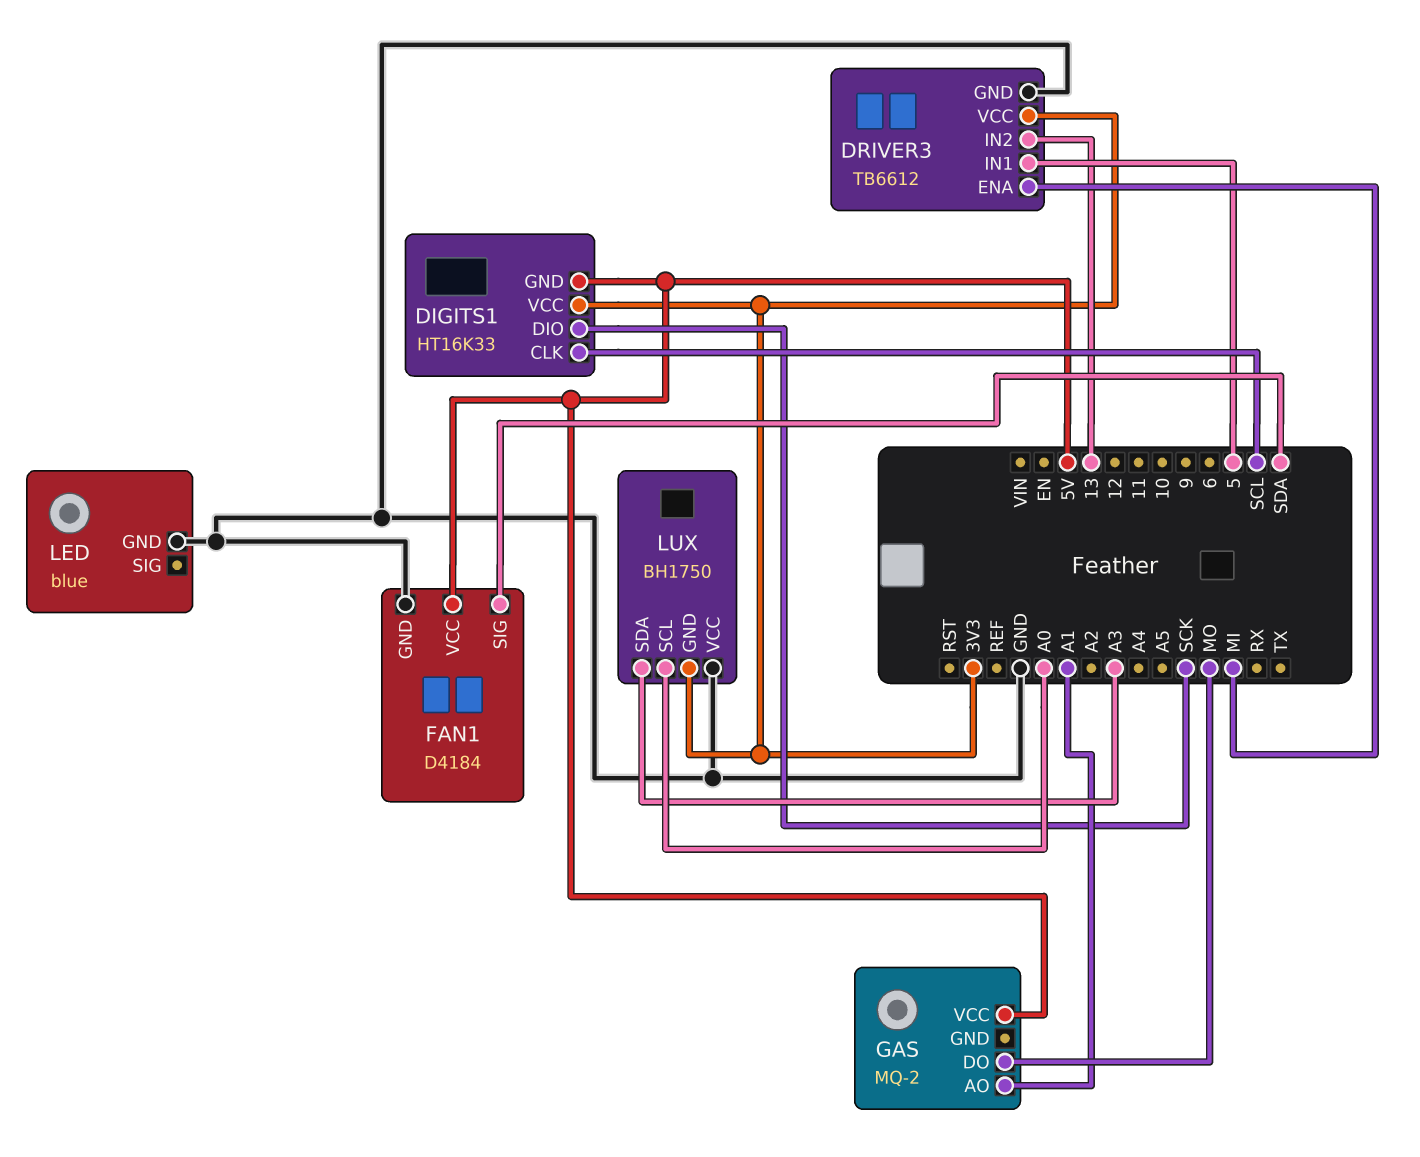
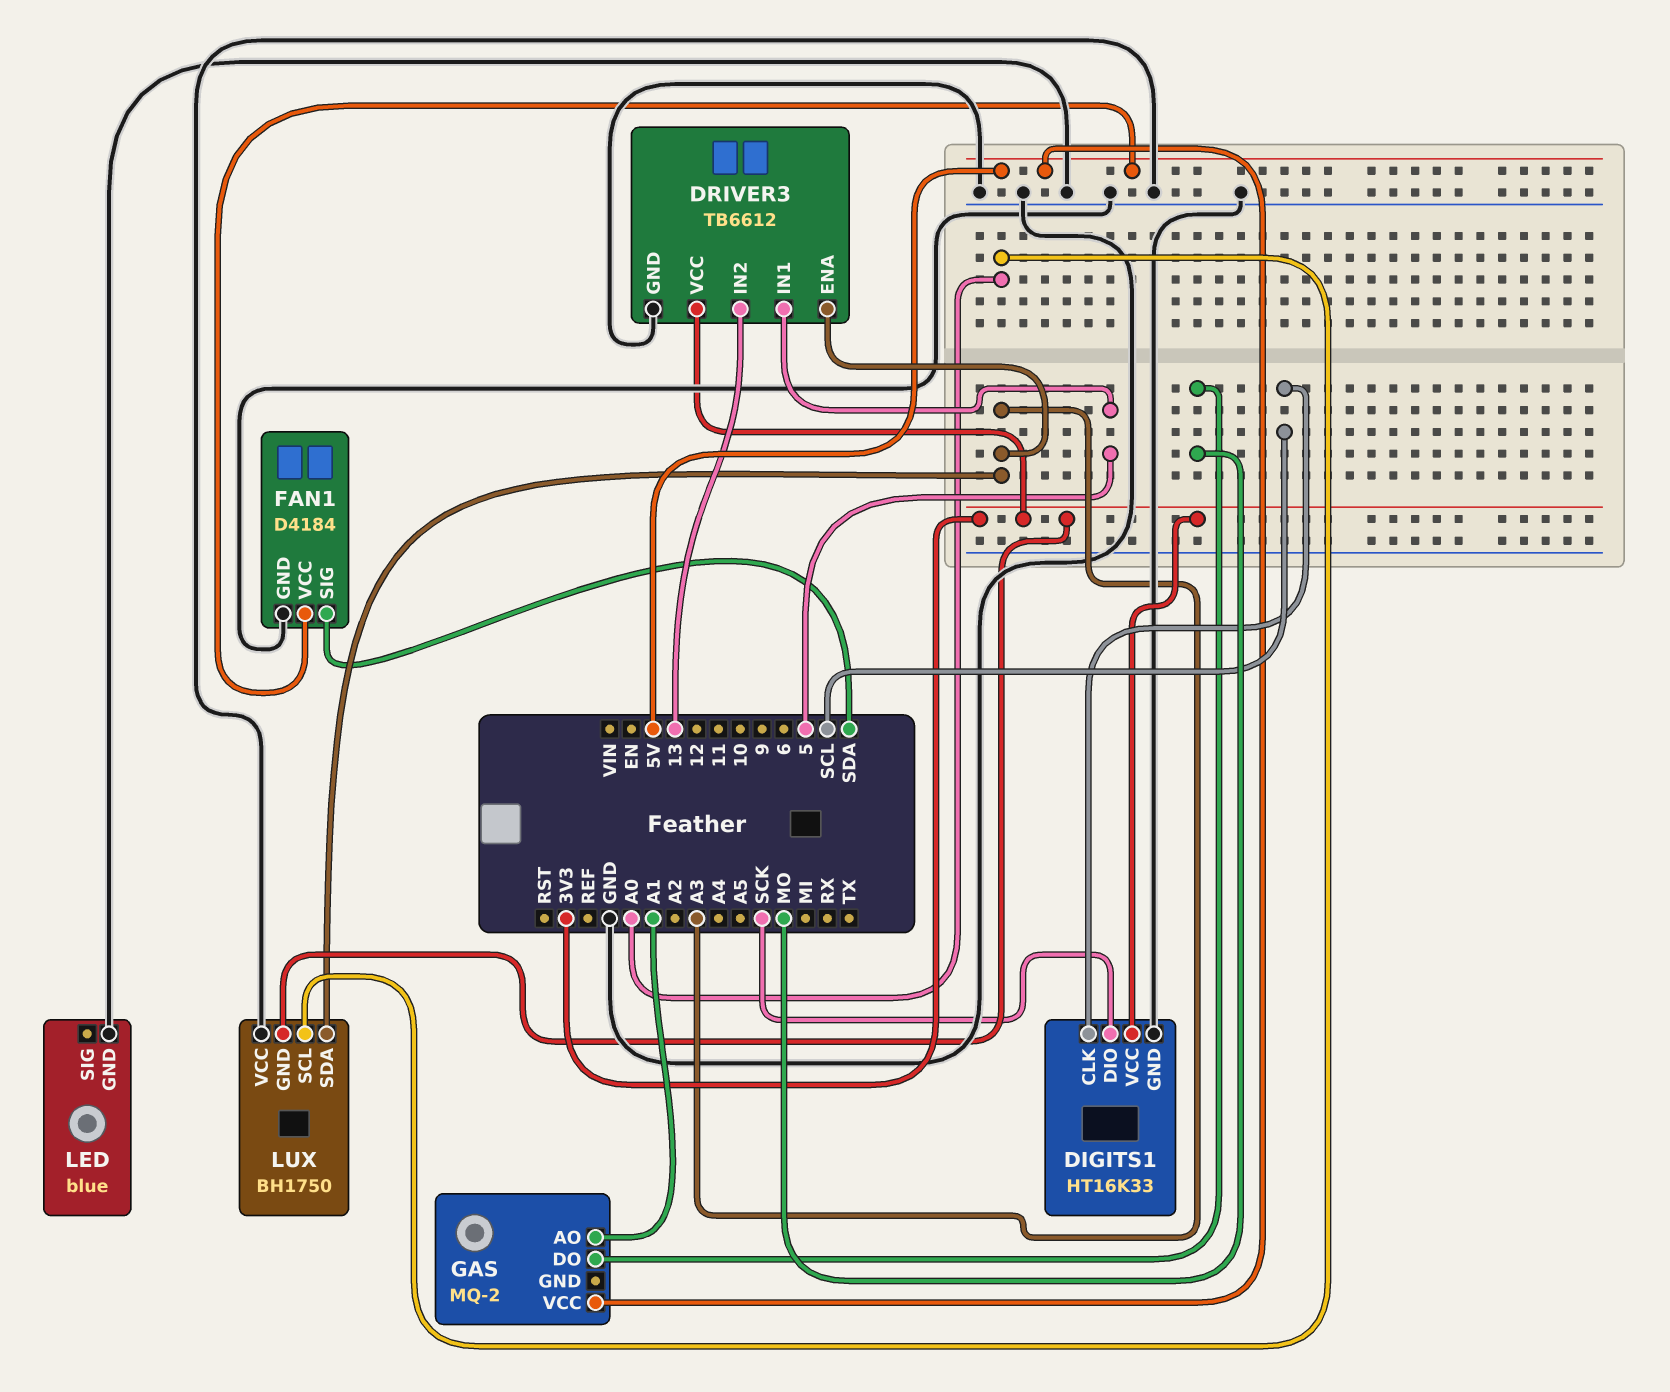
DIGITS1 pin GND: 5V -> GND
DRIVER3 pin ENA: MI -> A3

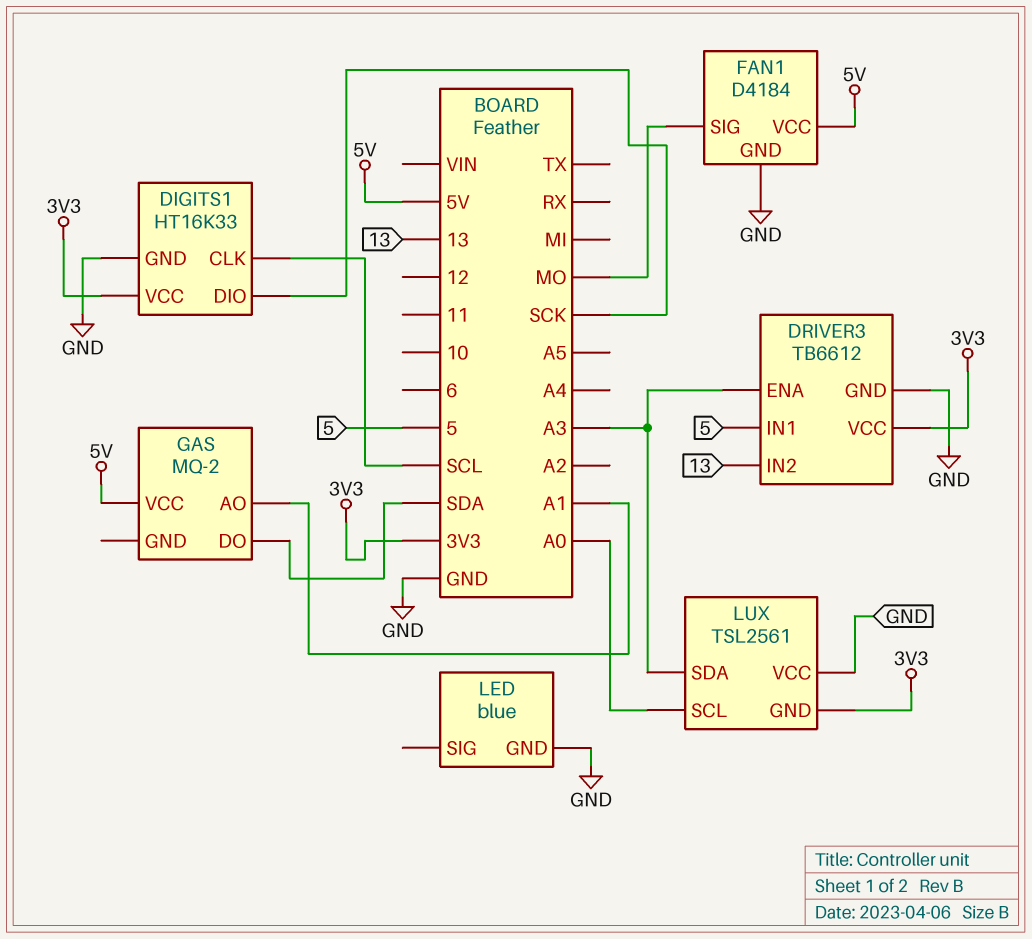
FAN1 pin SIG: SDA -> MO
GAS pin DO: MO -> SDA
LUX: BH1750 -> TSL2561

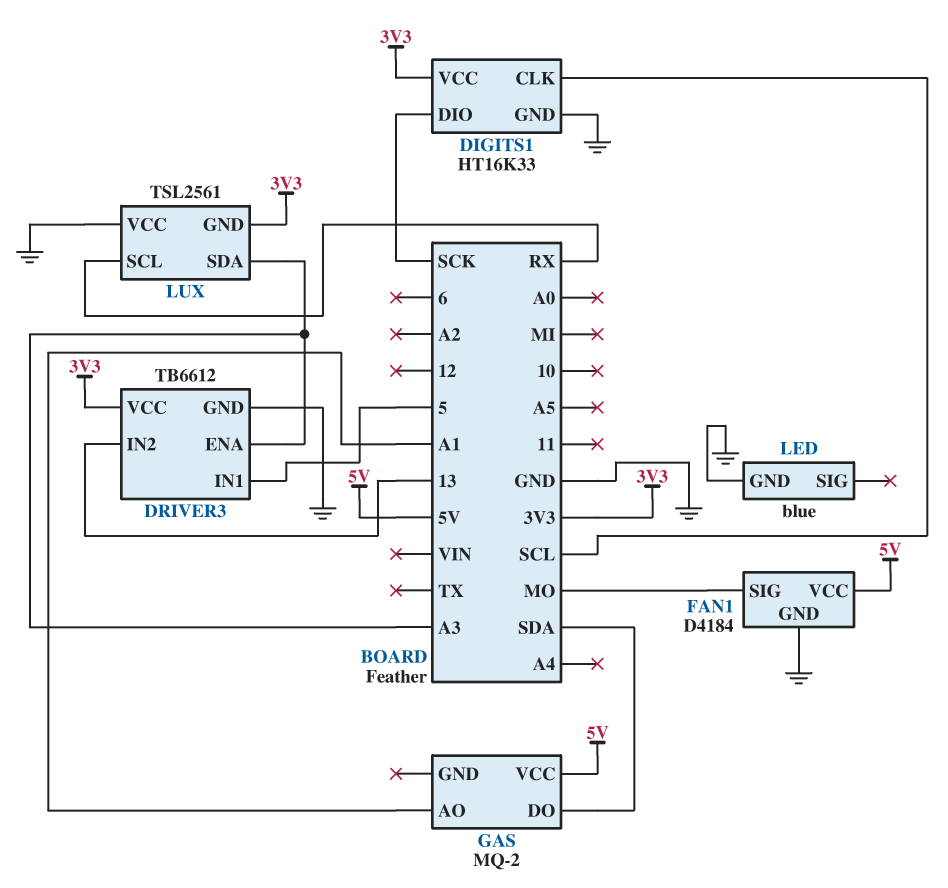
LUX pin SCL: A0 -> RX

